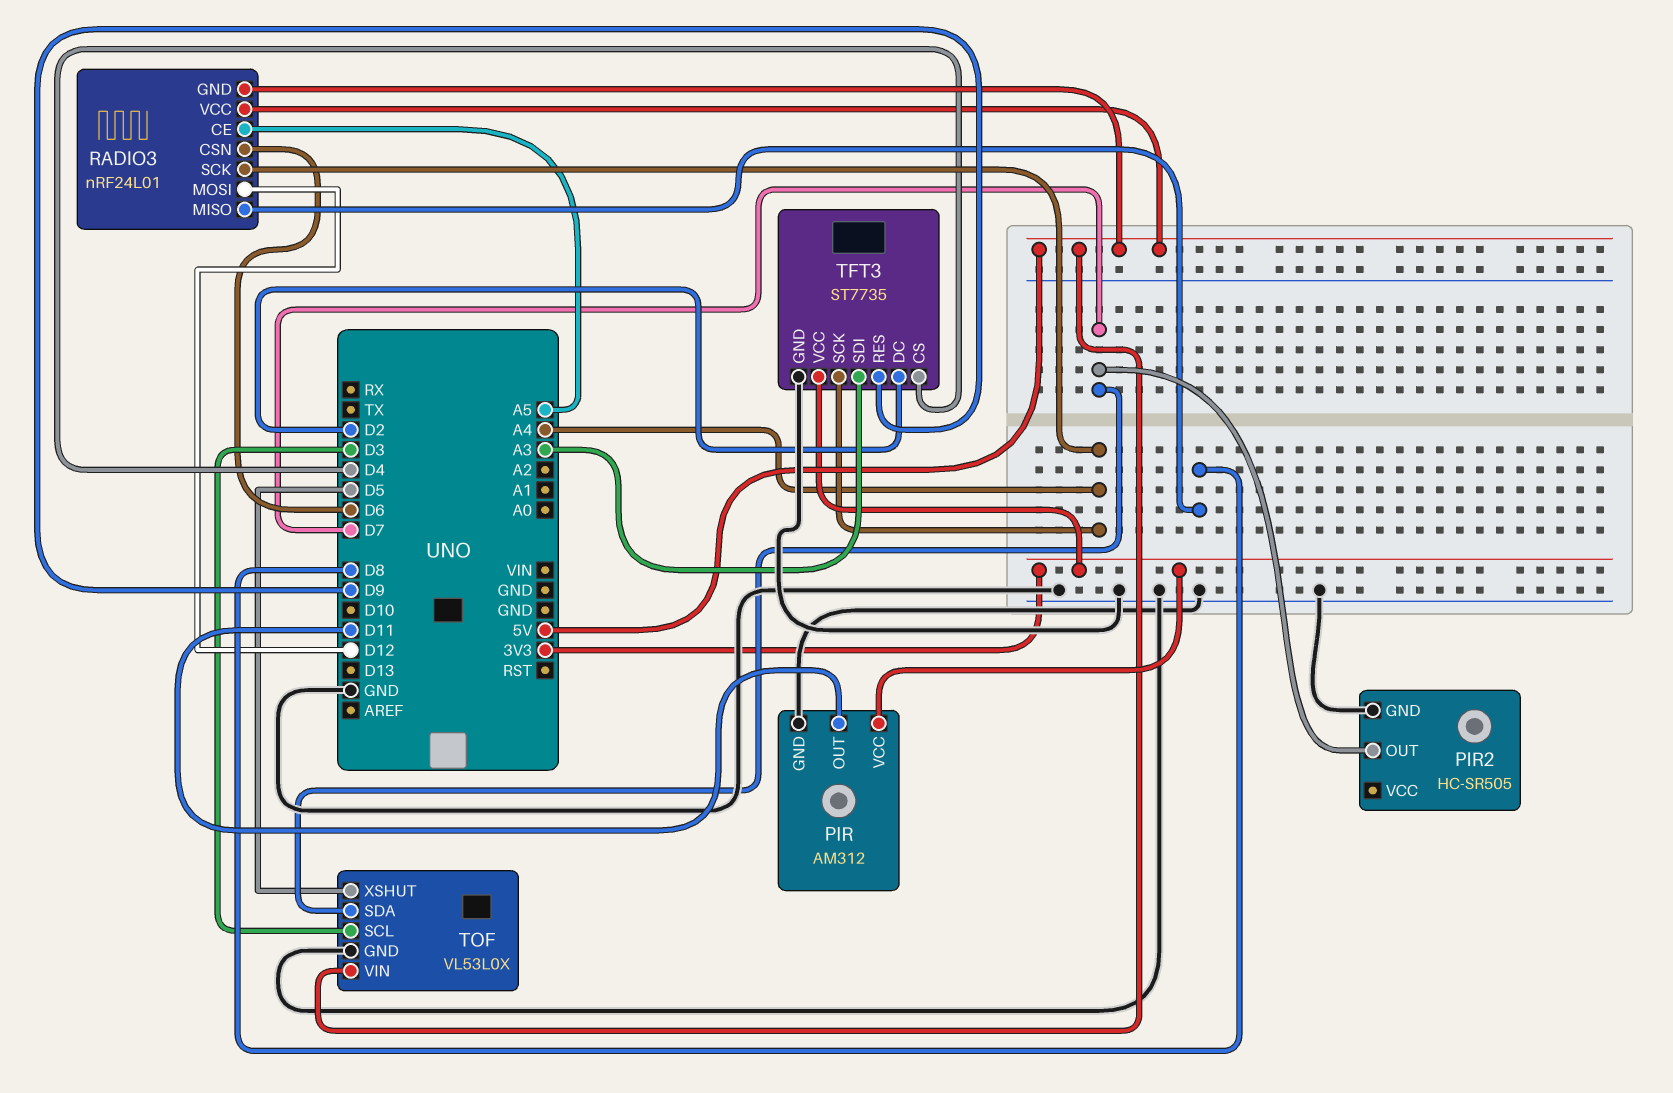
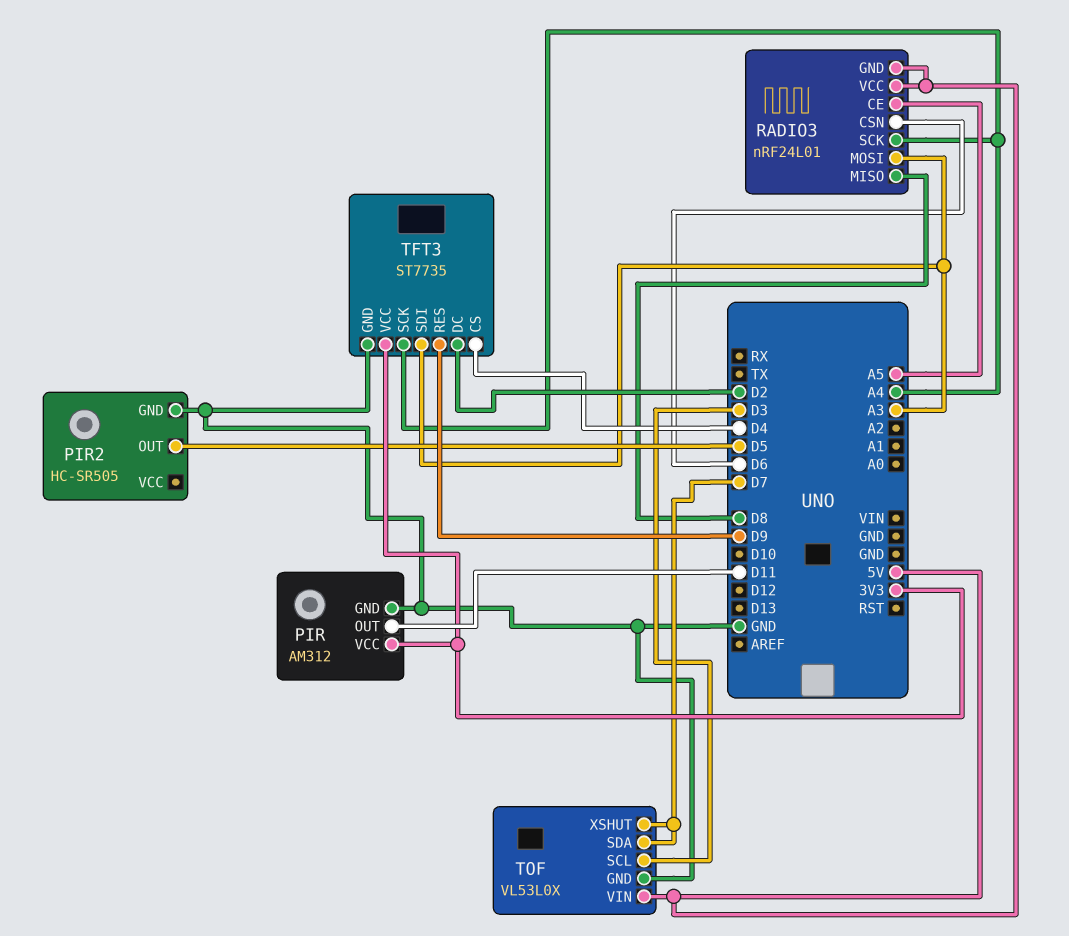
PIR2 pin OUT: D7 -> D5
RADIO3 pin MOSI: D12 -> A3
TOF pin XSHUT: D5 -> D7

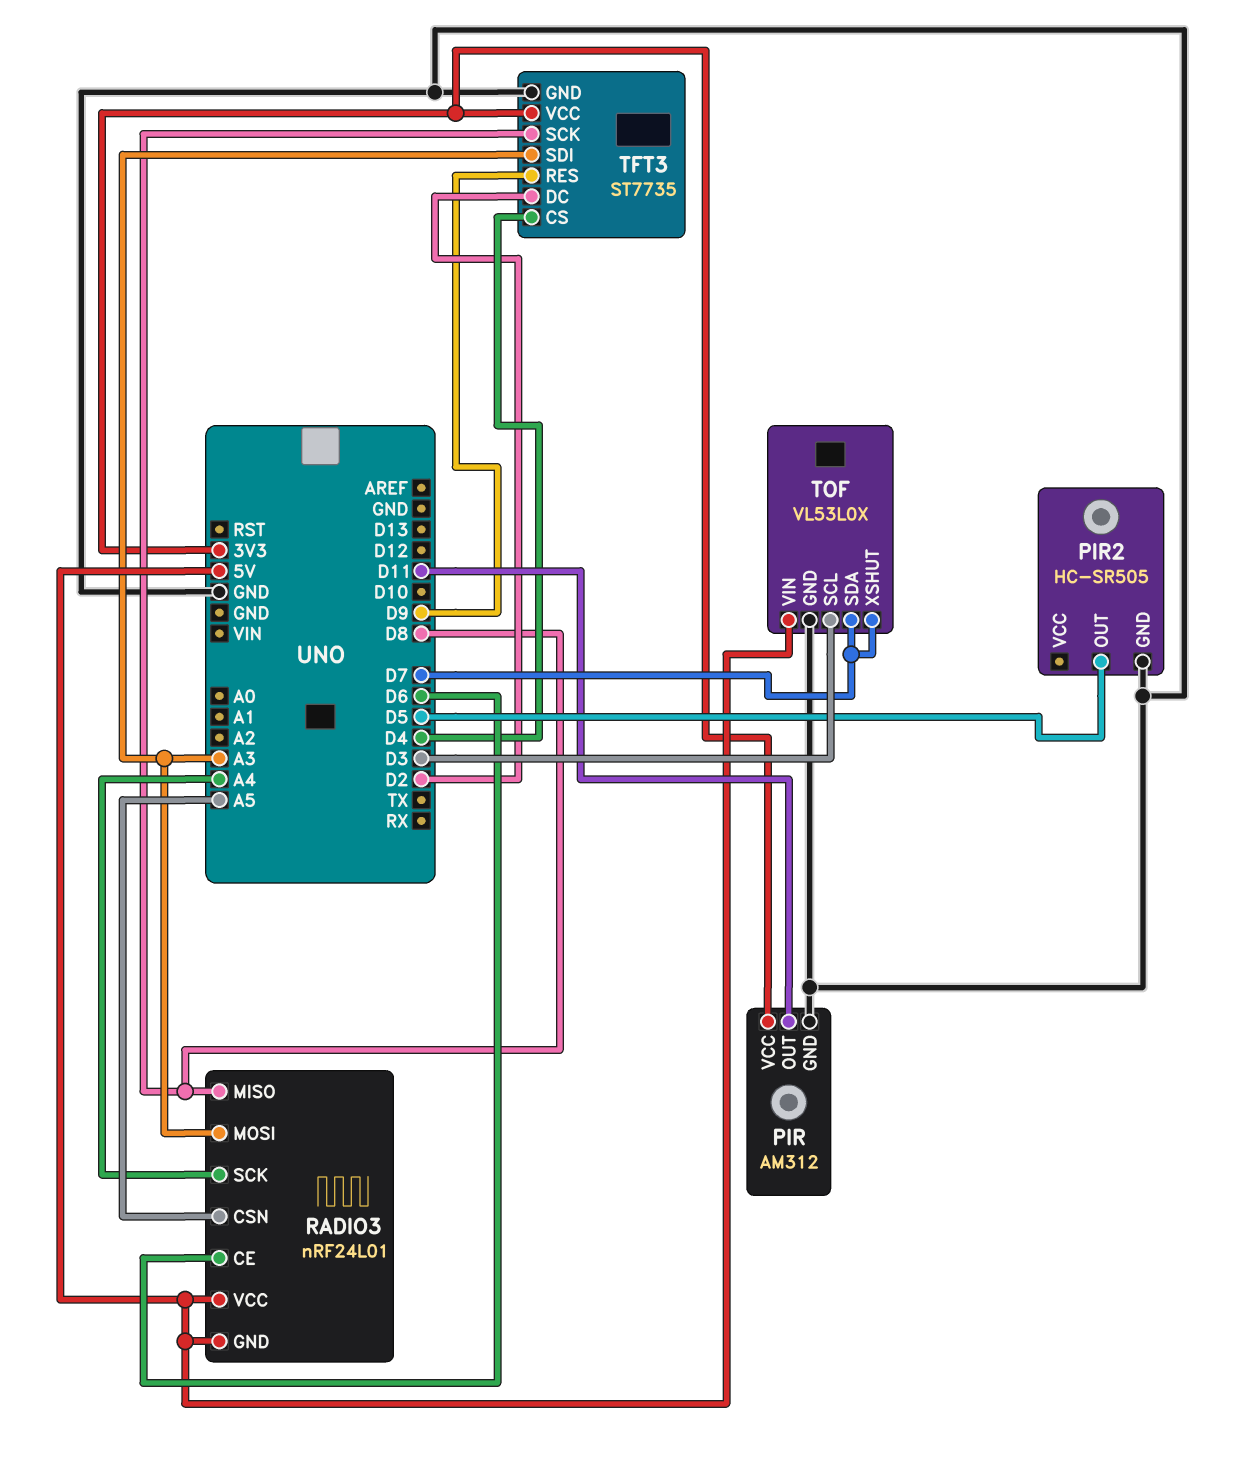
RADIO3 pin CE: A5 -> D6
RADIO3 pin CSN: D6 -> A5
TFT3 pin SCK: A4 -> D8

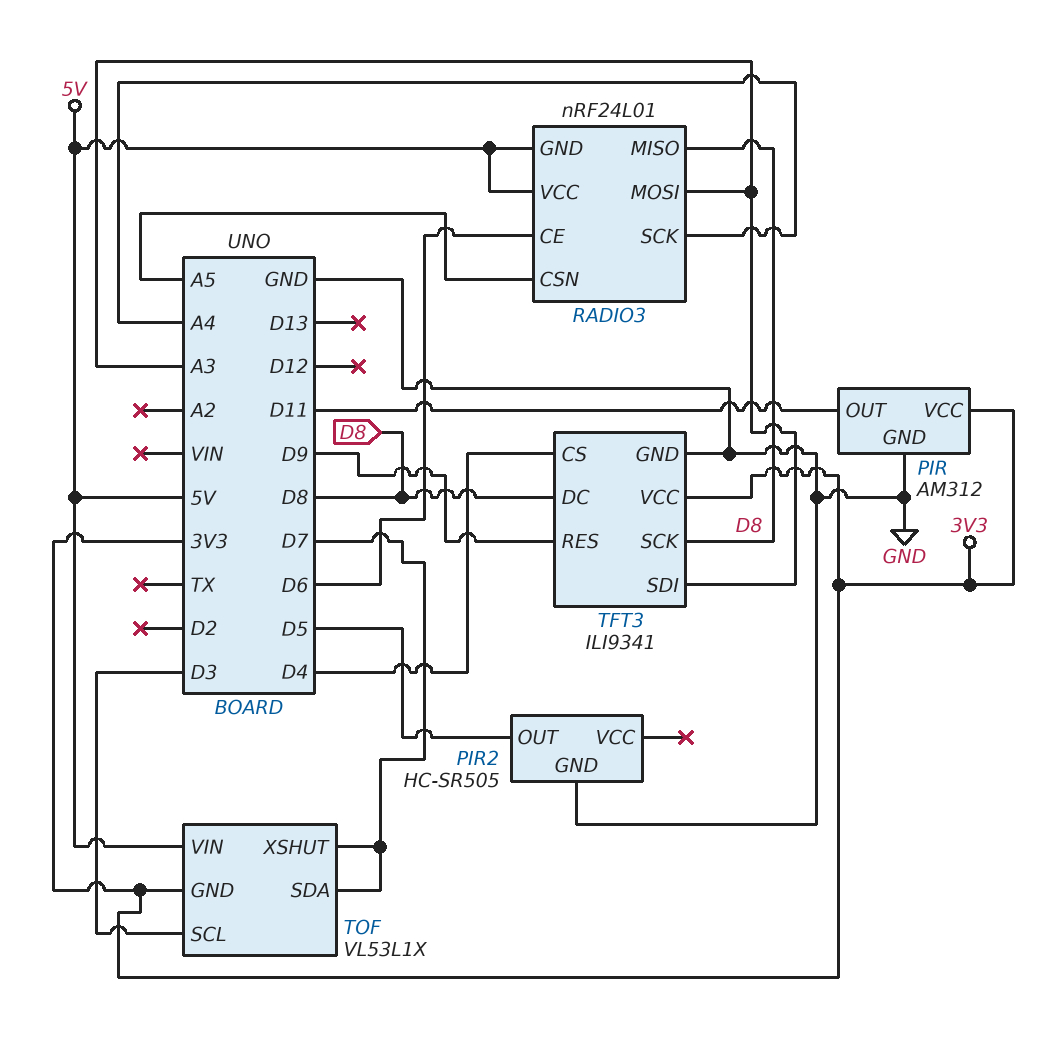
TFT3: ST7735 -> ILI9341
TFT3 pin DC: D2 -> D8
TOF: VL53L0X -> VL53L1X
TOF pin GND: GND -> 3V3

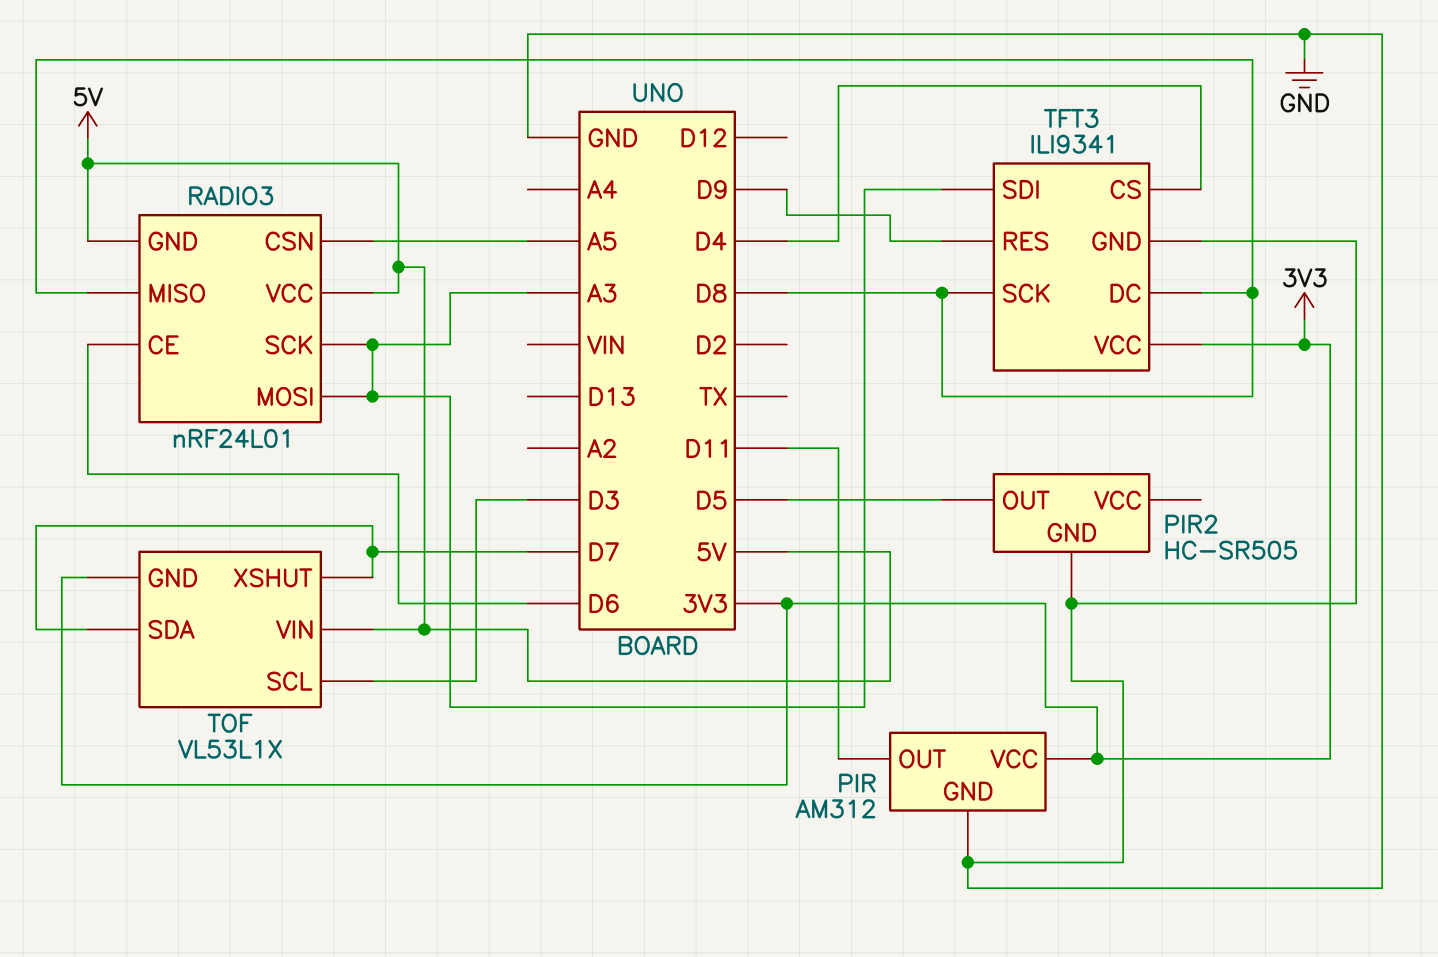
RADIO3 pin SCK: A4 -> A3

